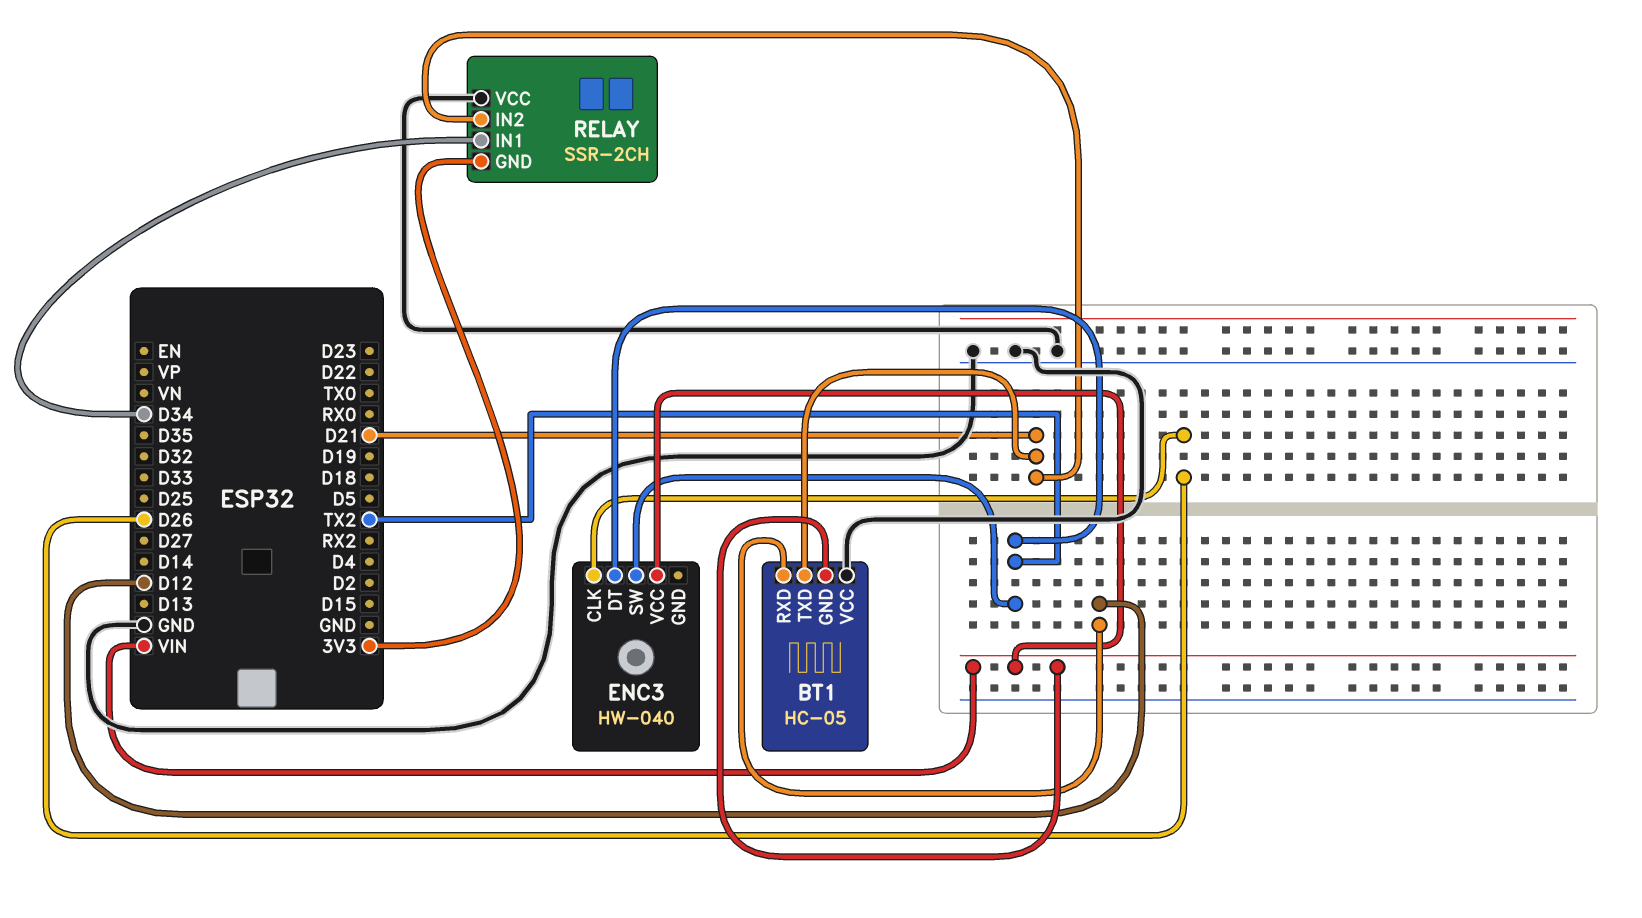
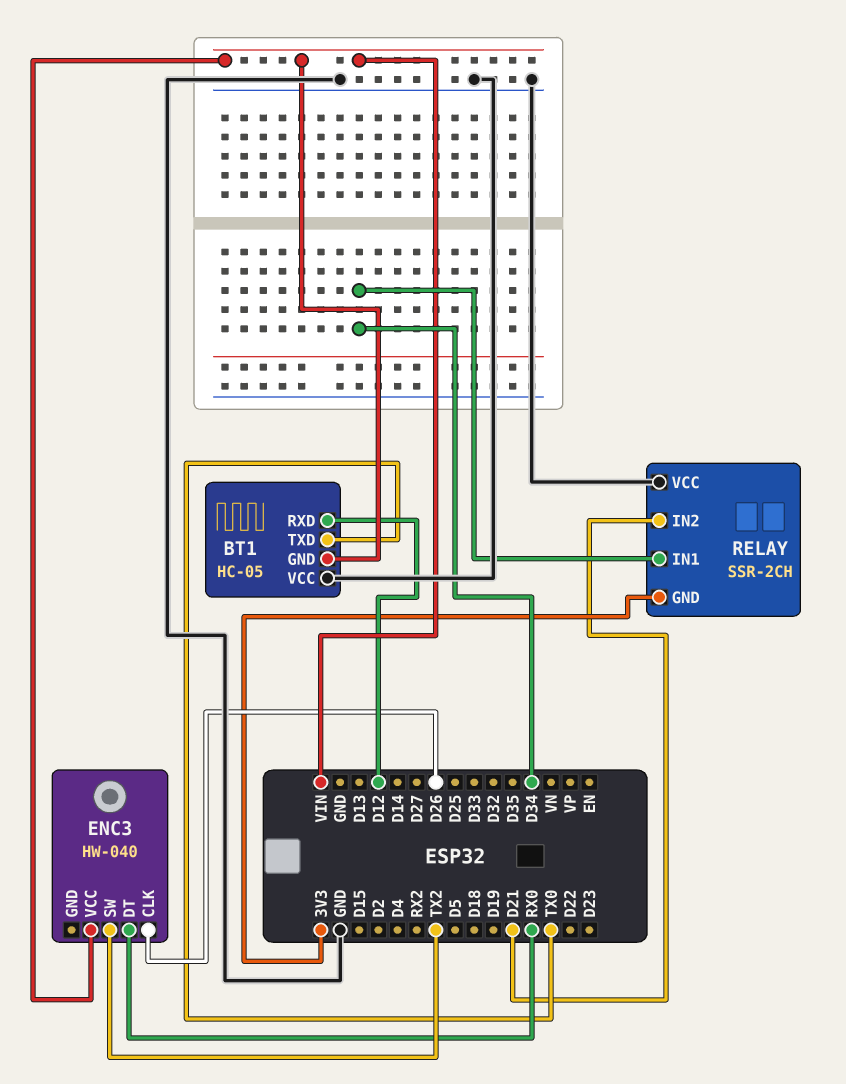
BT1 pin TXD: D21 -> TX0
ENC3 pin DT: TX2 -> RX0

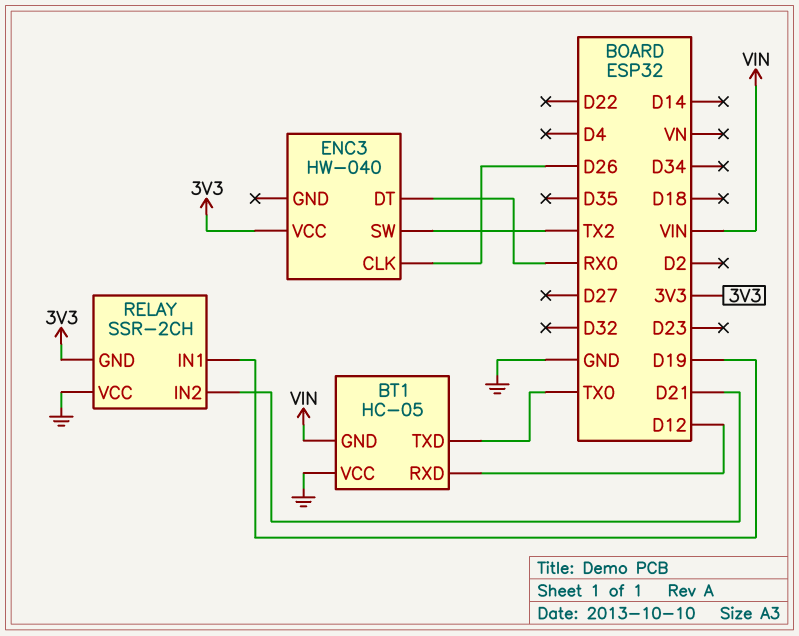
ENC3 pin VCC: VIN -> 3V3
RELAY pin IN1: D34 -> D19

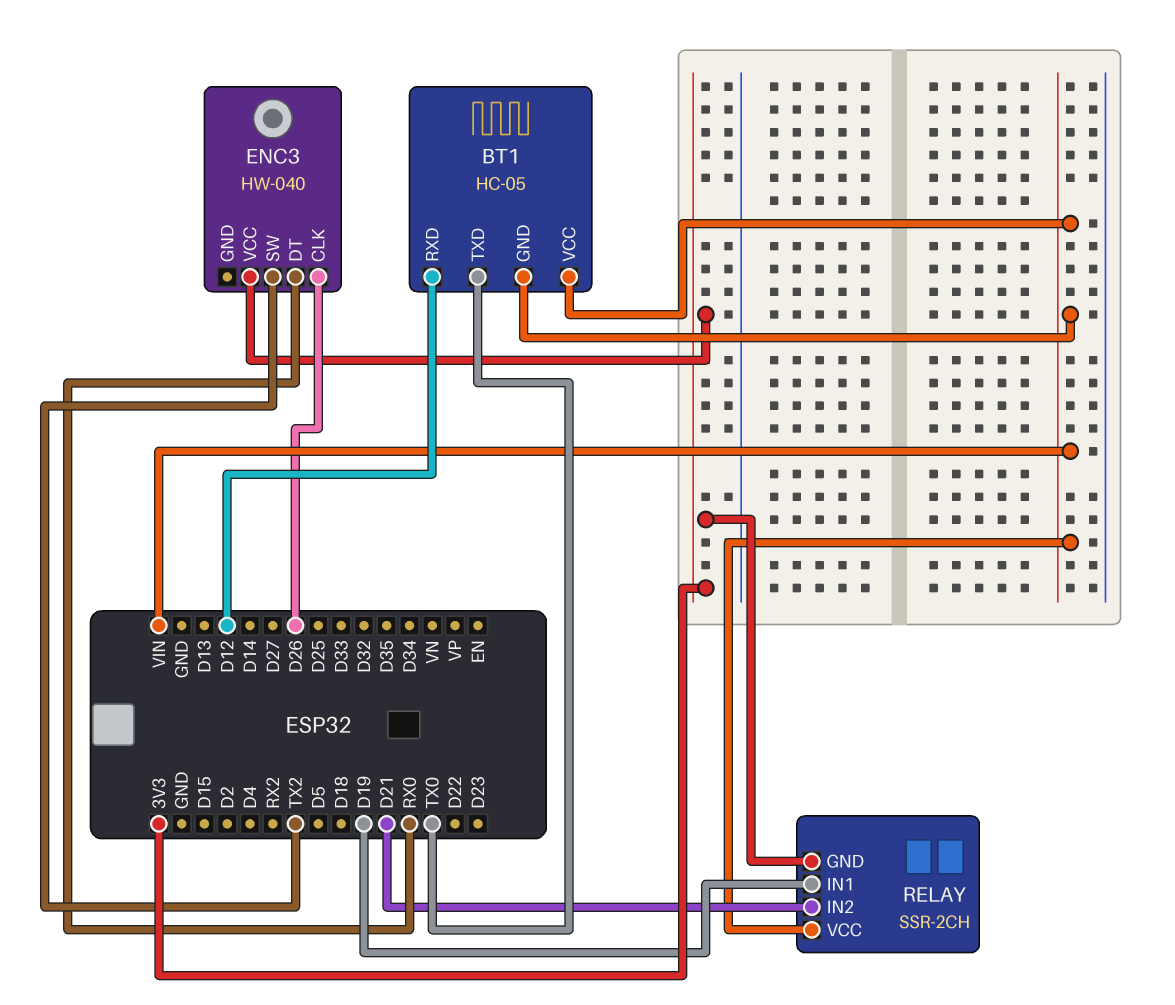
BT1 pin VCC: GND -> VIN
RELAY pin VCC: GND -> VIN

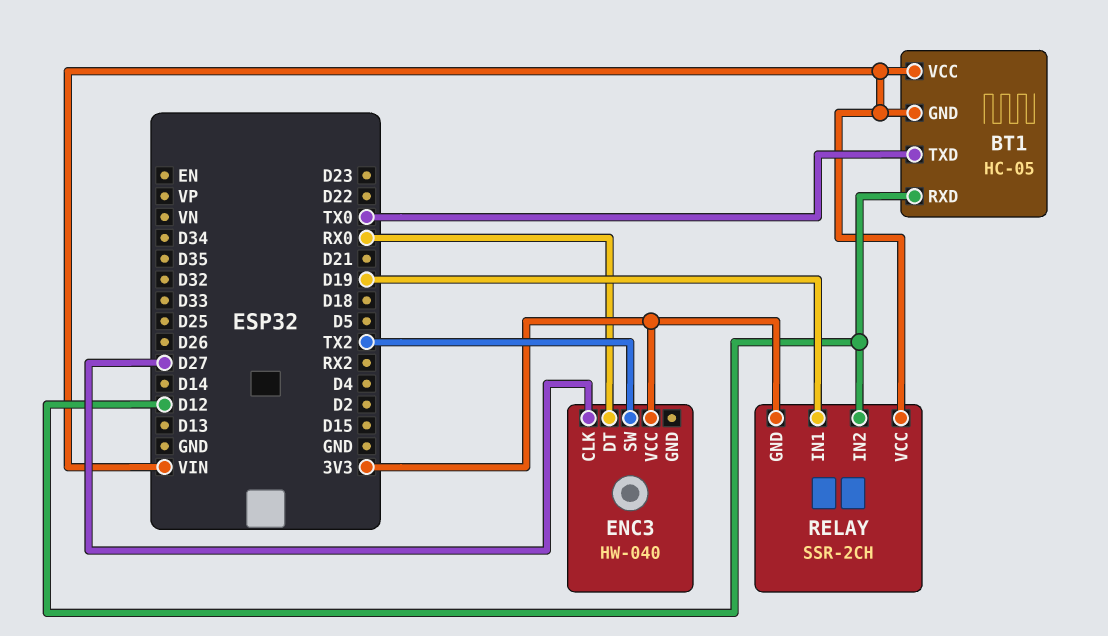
ENC3 pin CLK: D26 -> D27
RELAY pin IN2: D21 -> D12

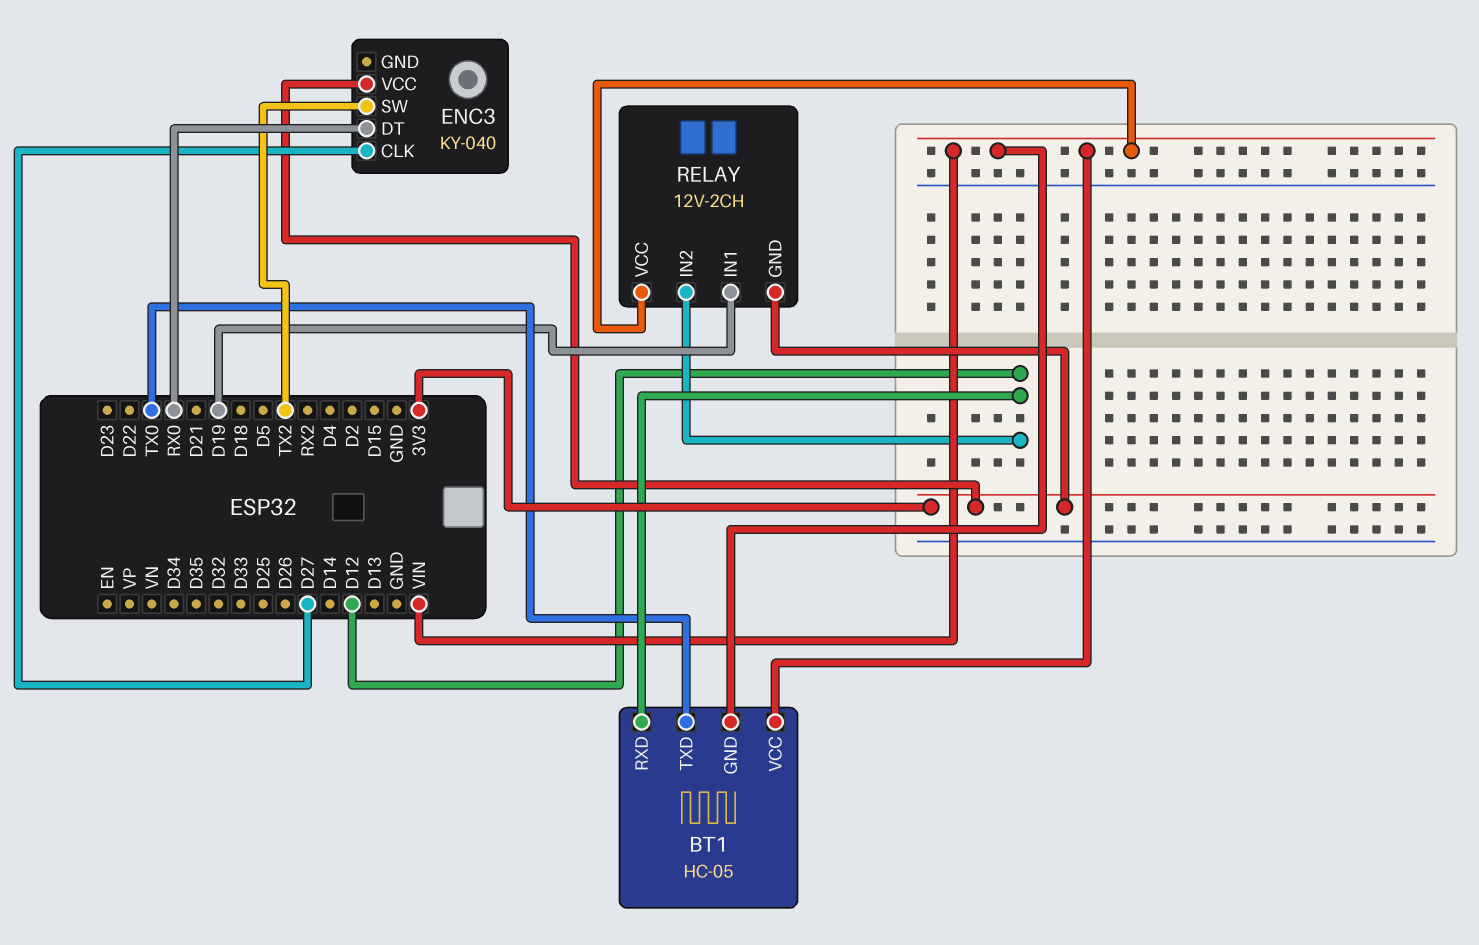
ENC3: HW-040 -> KY-040
RELAY: SSR-2CH -> 12V-2CH

